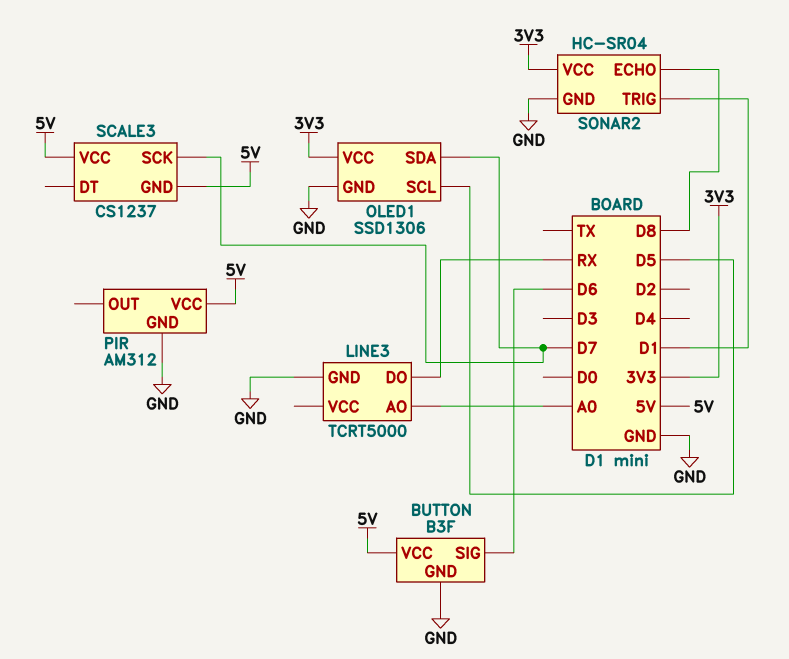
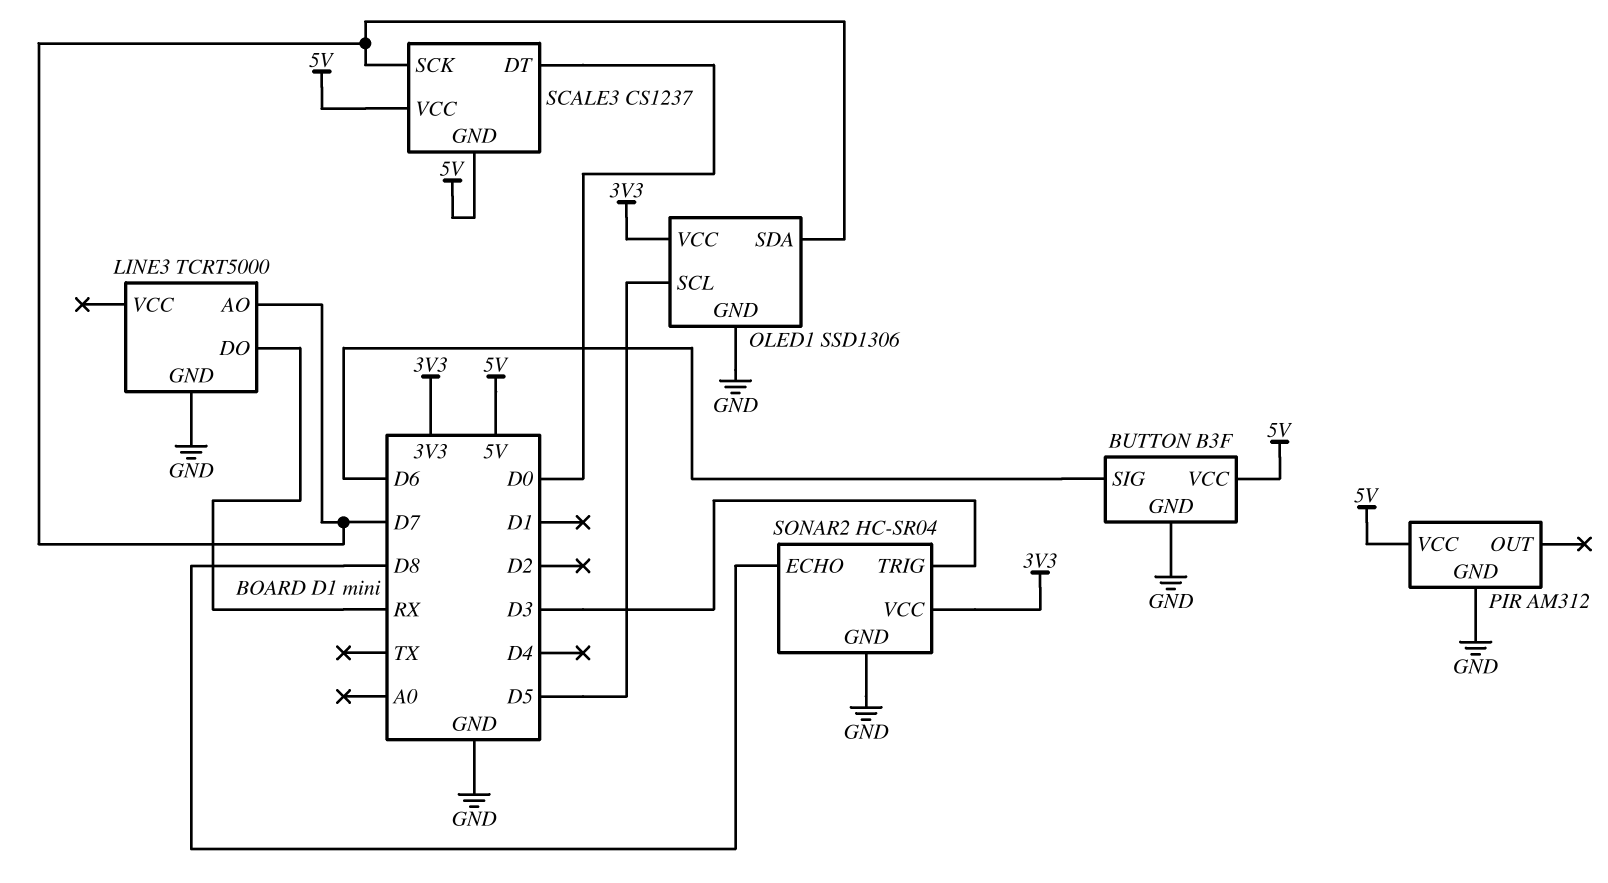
LINE3 pin AO: A0 -> D7
SCALE3 pin DT: none -> D0
SONAR2 pin TRIG: D1 -> D3

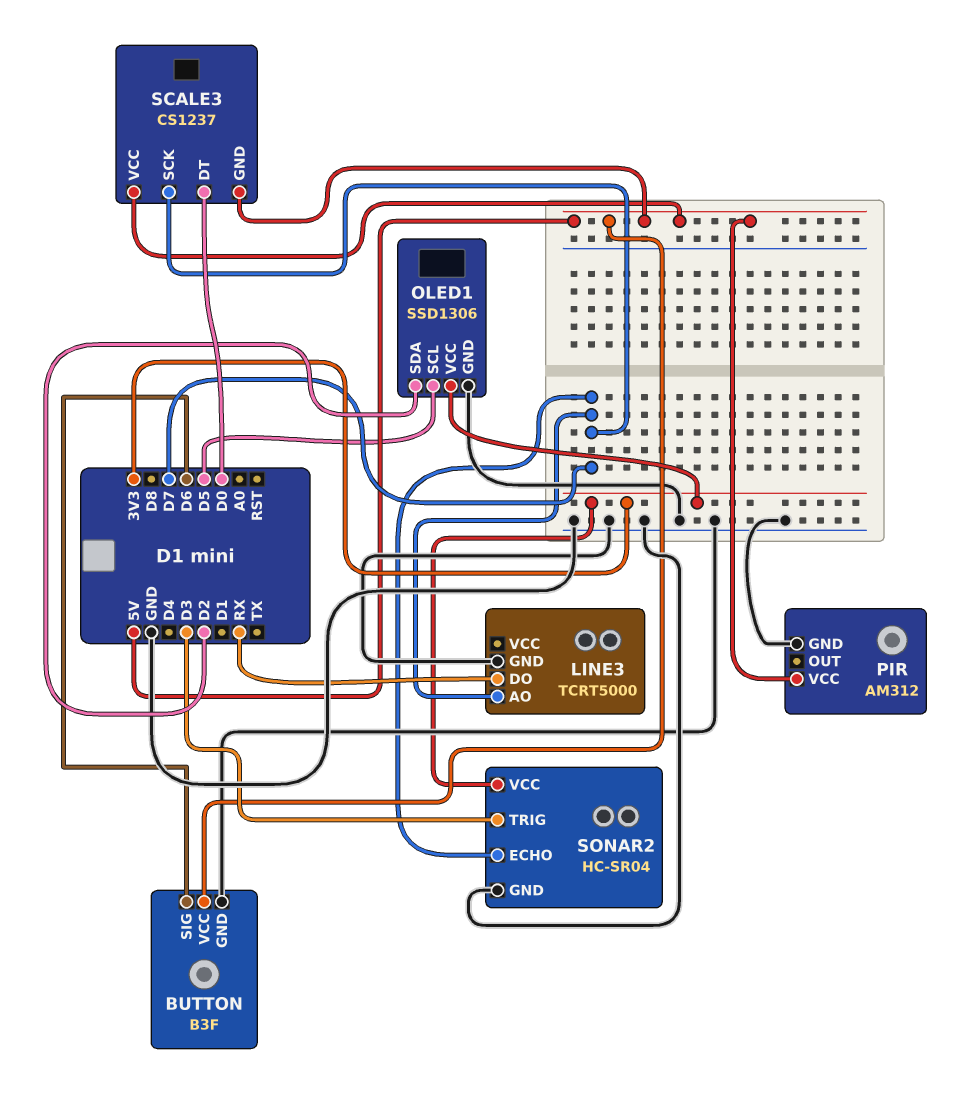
OLED1 pin SDA: D7 -> D2
SONAR2 pin ECHO: D8 -> D7

